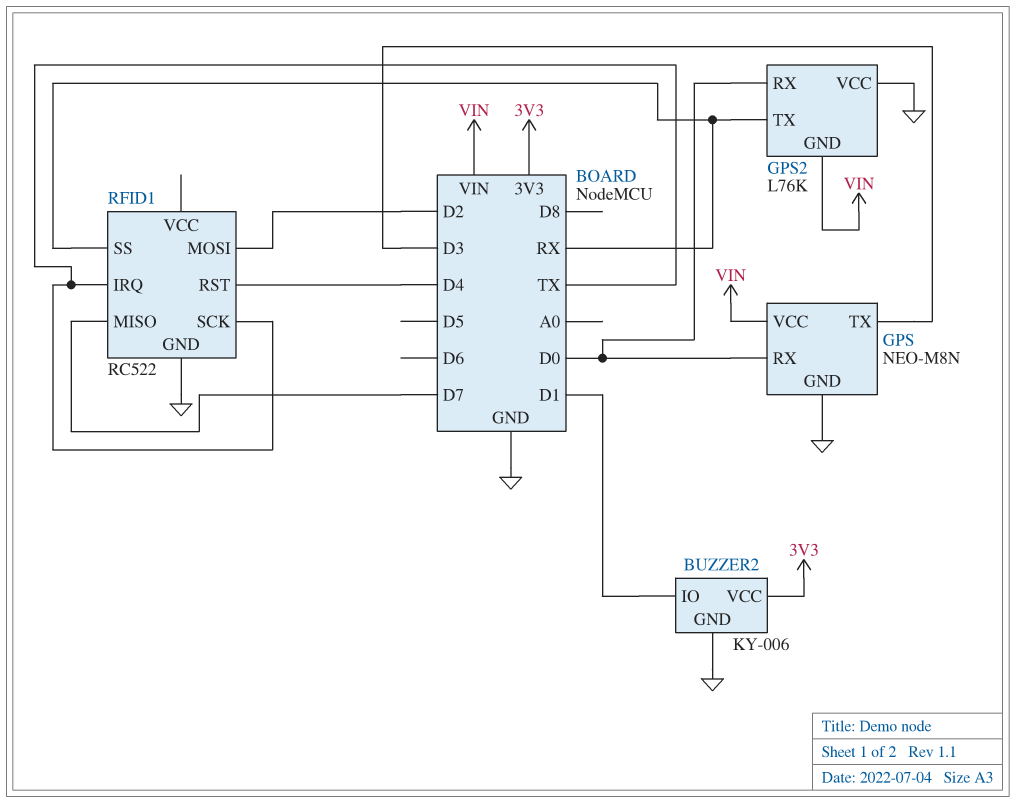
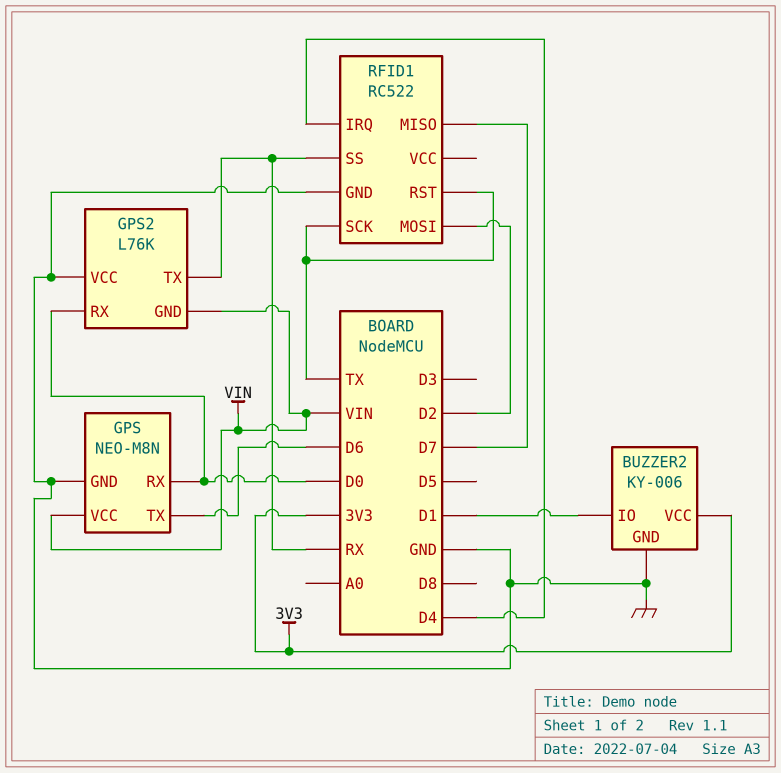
GPS pin TX: D3 -> D6
RFID1 pin IRQ: TX -> D4
RFID1 pin RST: D4 -> TX

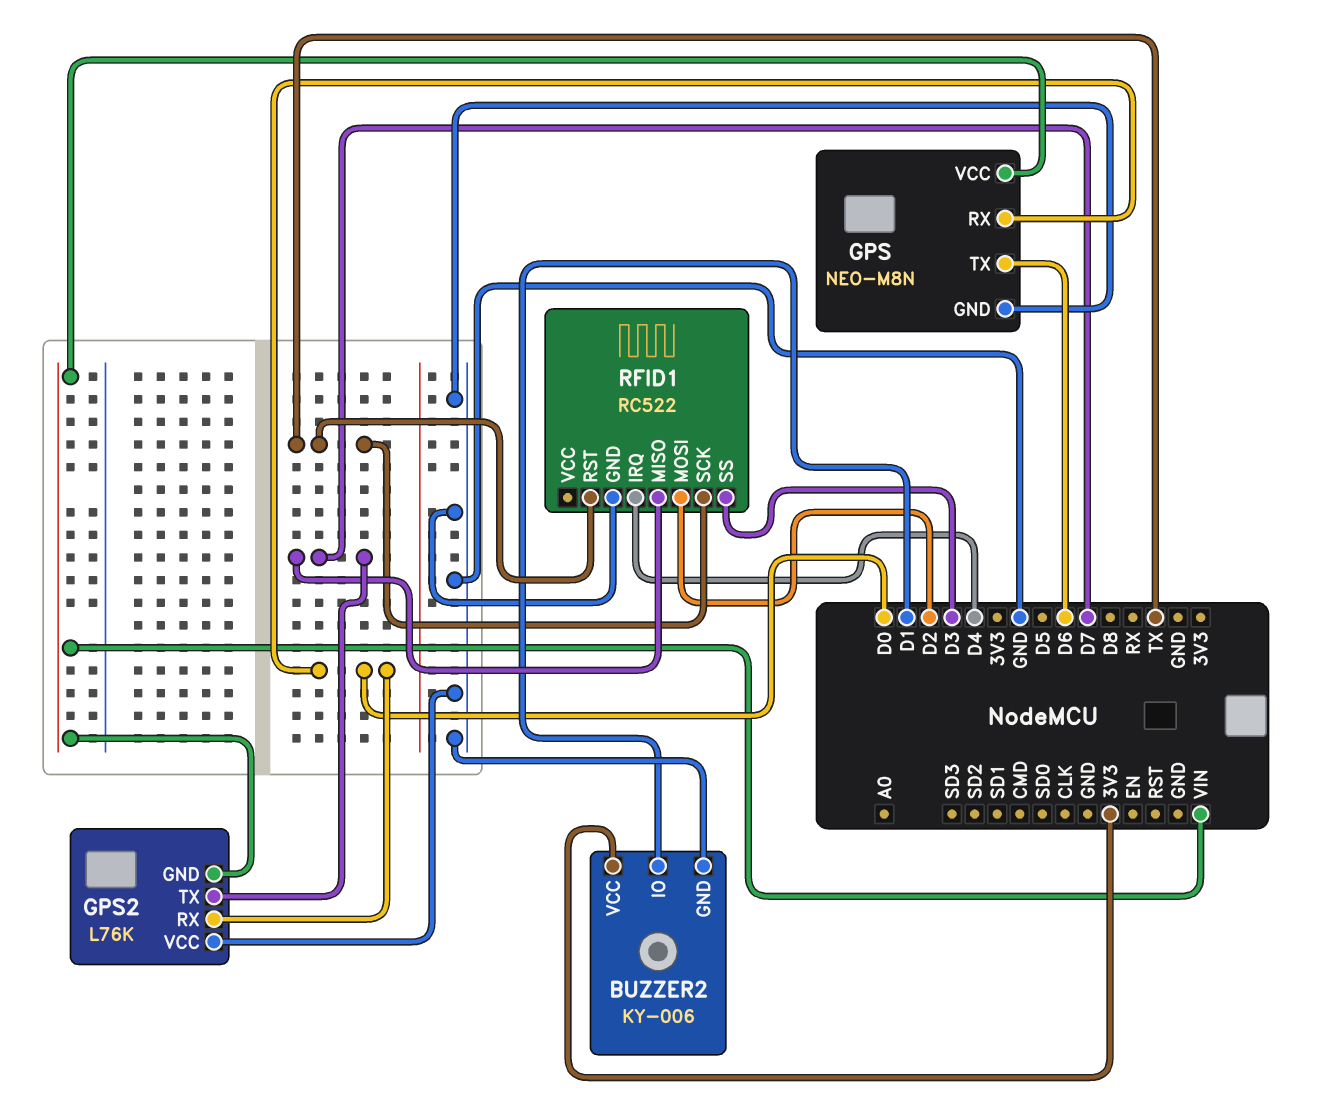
GPS2 pin TX: RX -> D7
RFID1 pin SS: RX -> D3

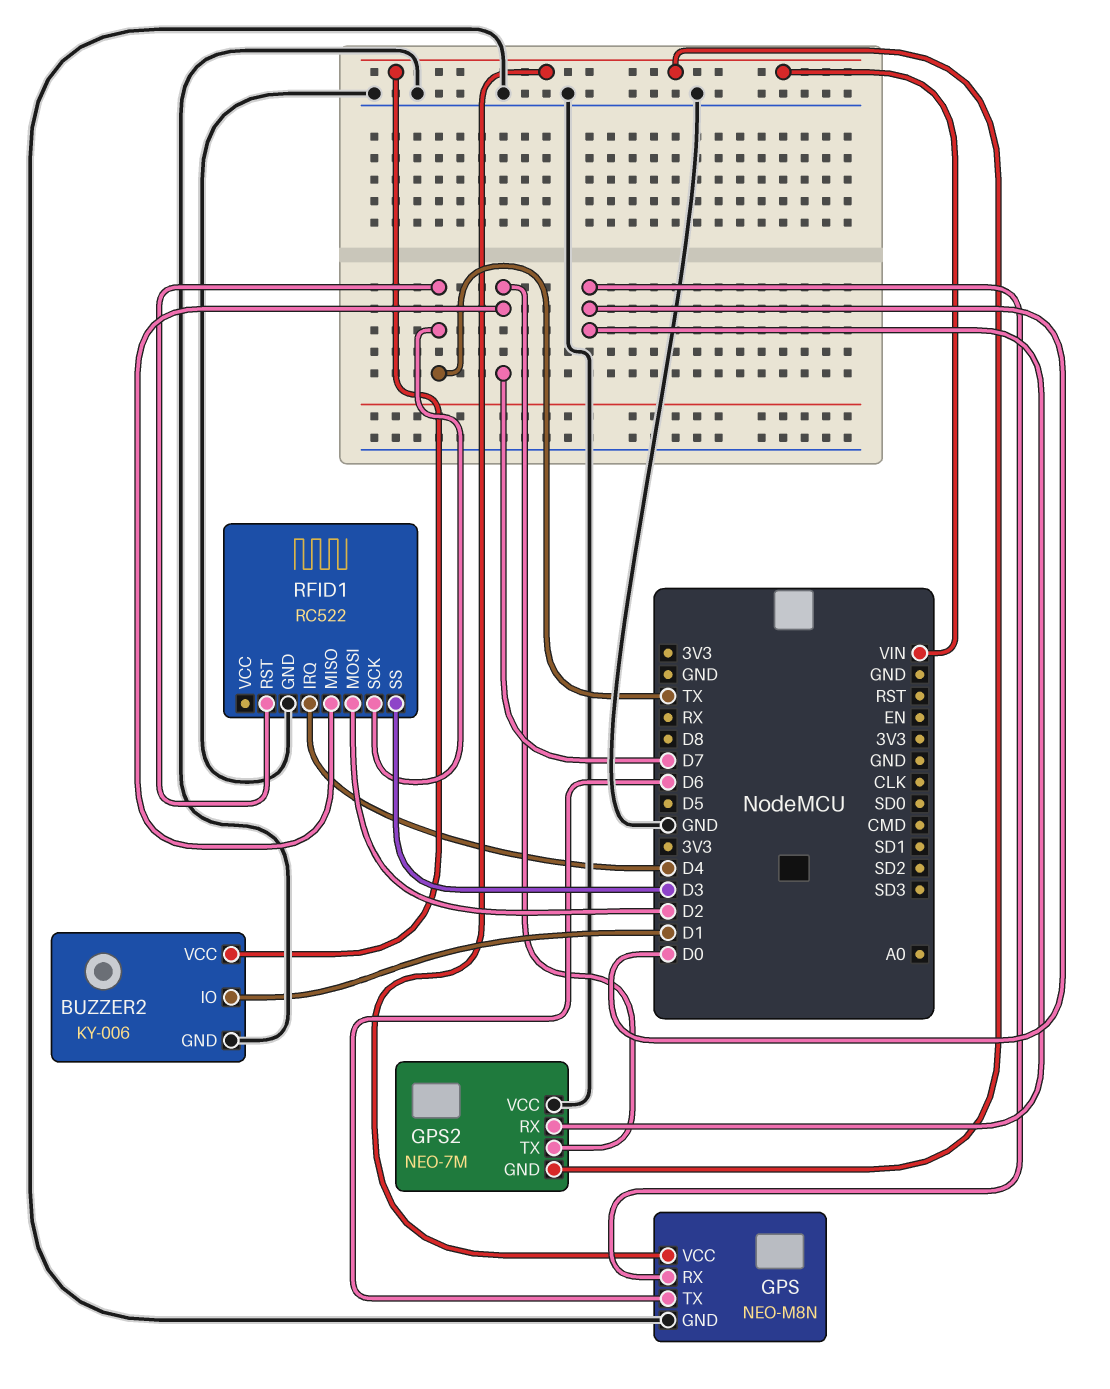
BUZZER2 pin VCC: 3V3 -> VIN
GPS2: L76K -> NEO-7M

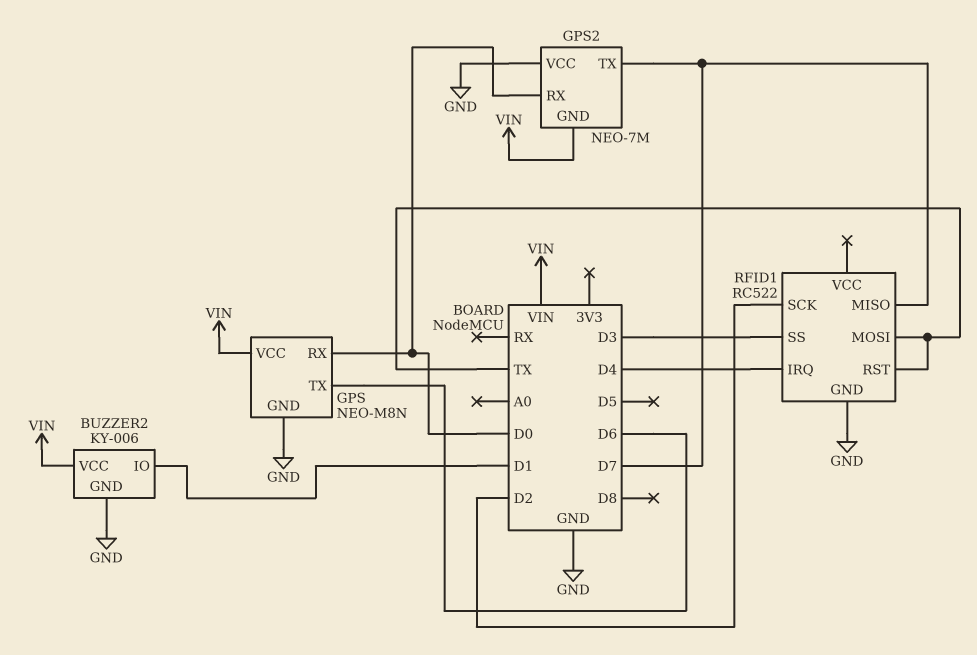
RFID1 pin MOSI: D2 -> TX
RFID1 pin SCK: TX -> D2

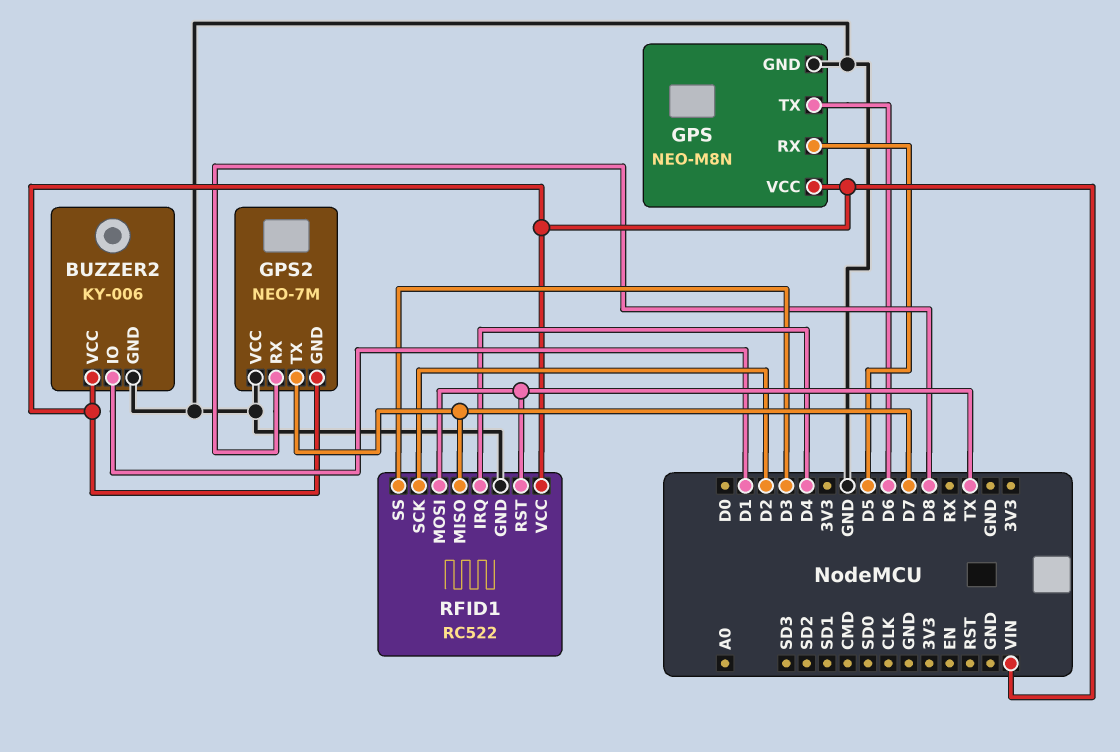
GPS pin RX: D0 -> D5
GPS2 pin RX: D0 -> D8
RFID1 pin VCC: none -> VIN

